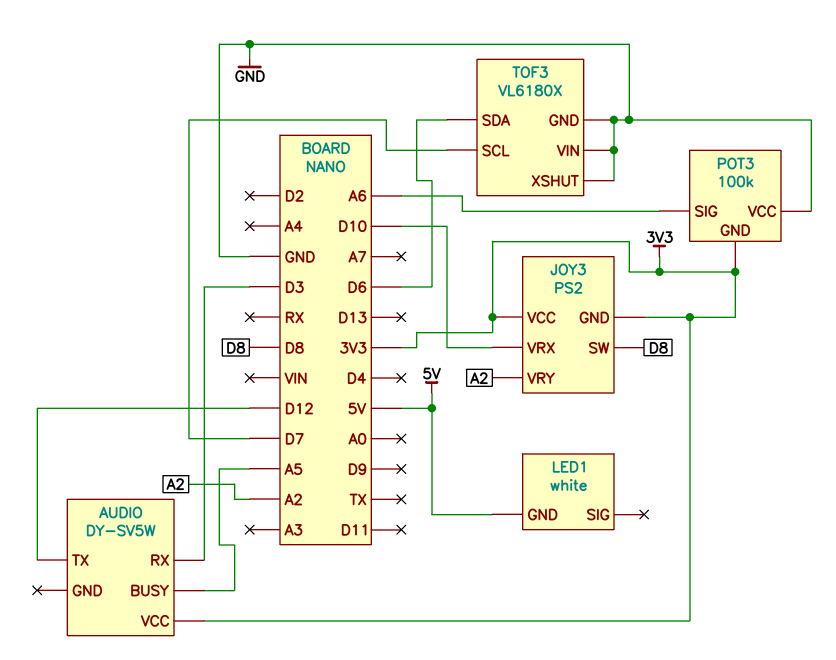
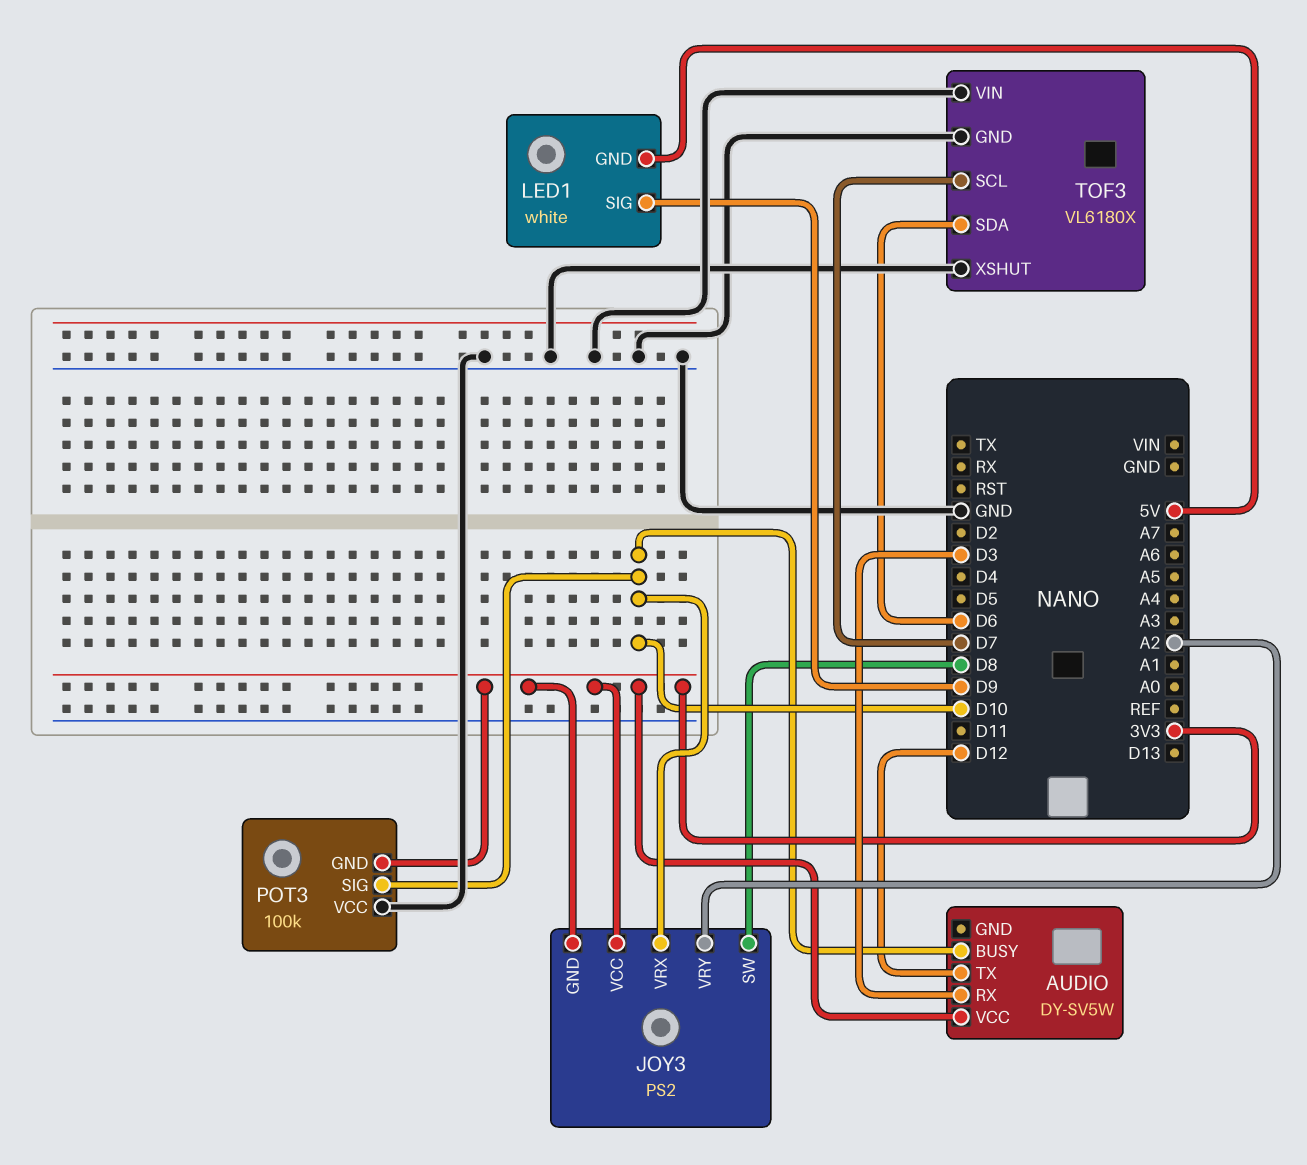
AUDIO pin BUSY: A5 -> D10
LED1 pin SIG: none -> D9
POT3 pin SIG: A6 -> D10

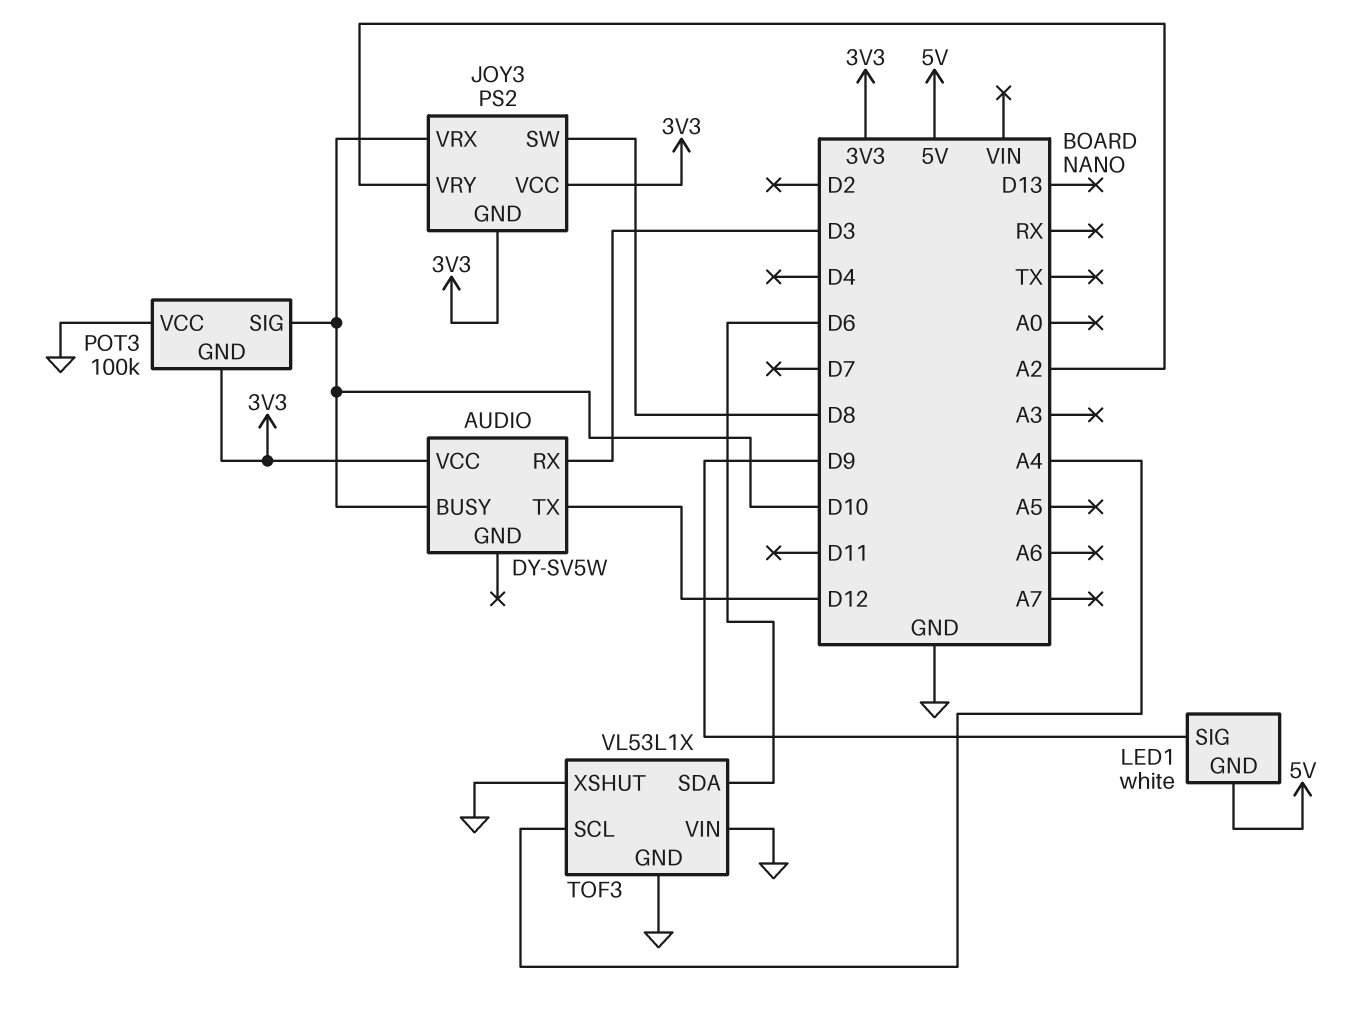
TOF3: VL6180X -> VL53L1X
TOF3 pin SCL: D7 -> A4

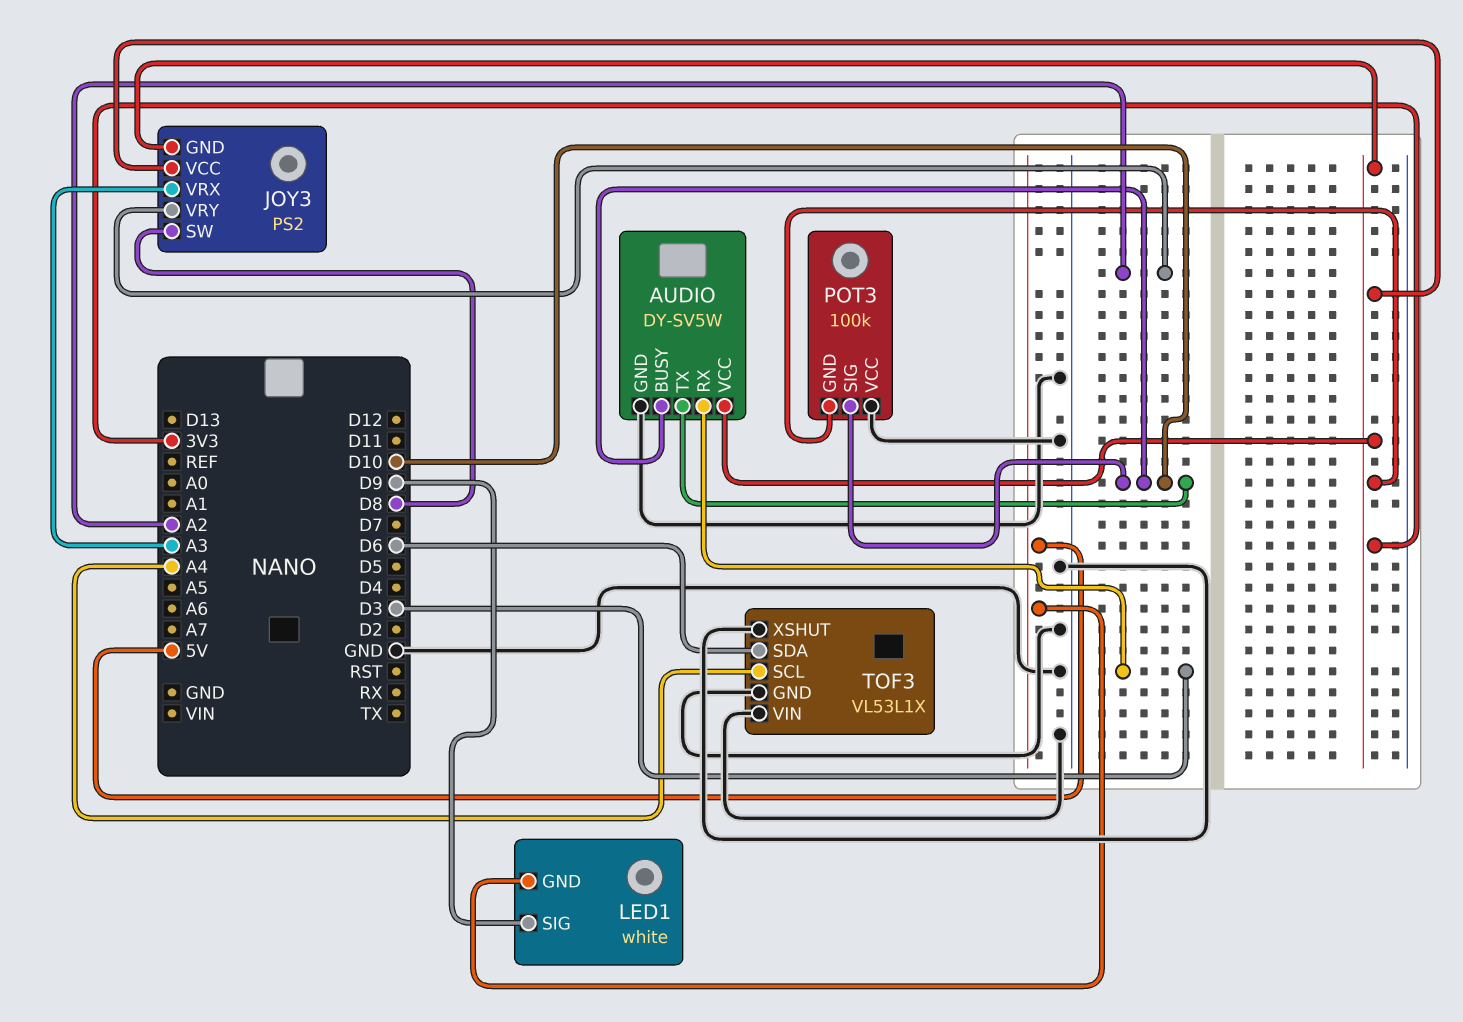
AUDIO pin GND: none -> GND
AUDIO pin TX: D12 -> D10
JOY3 pin VRX: D10 -> A3

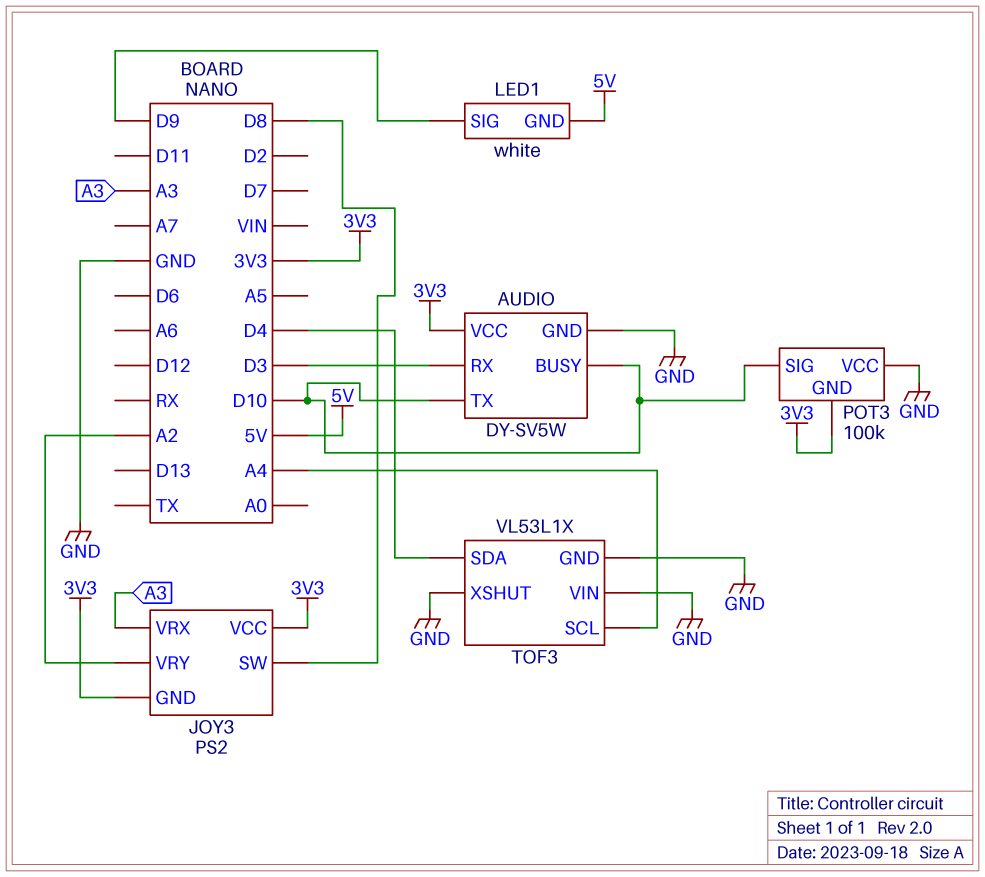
TOF3 pin SDA: D6 -> D4

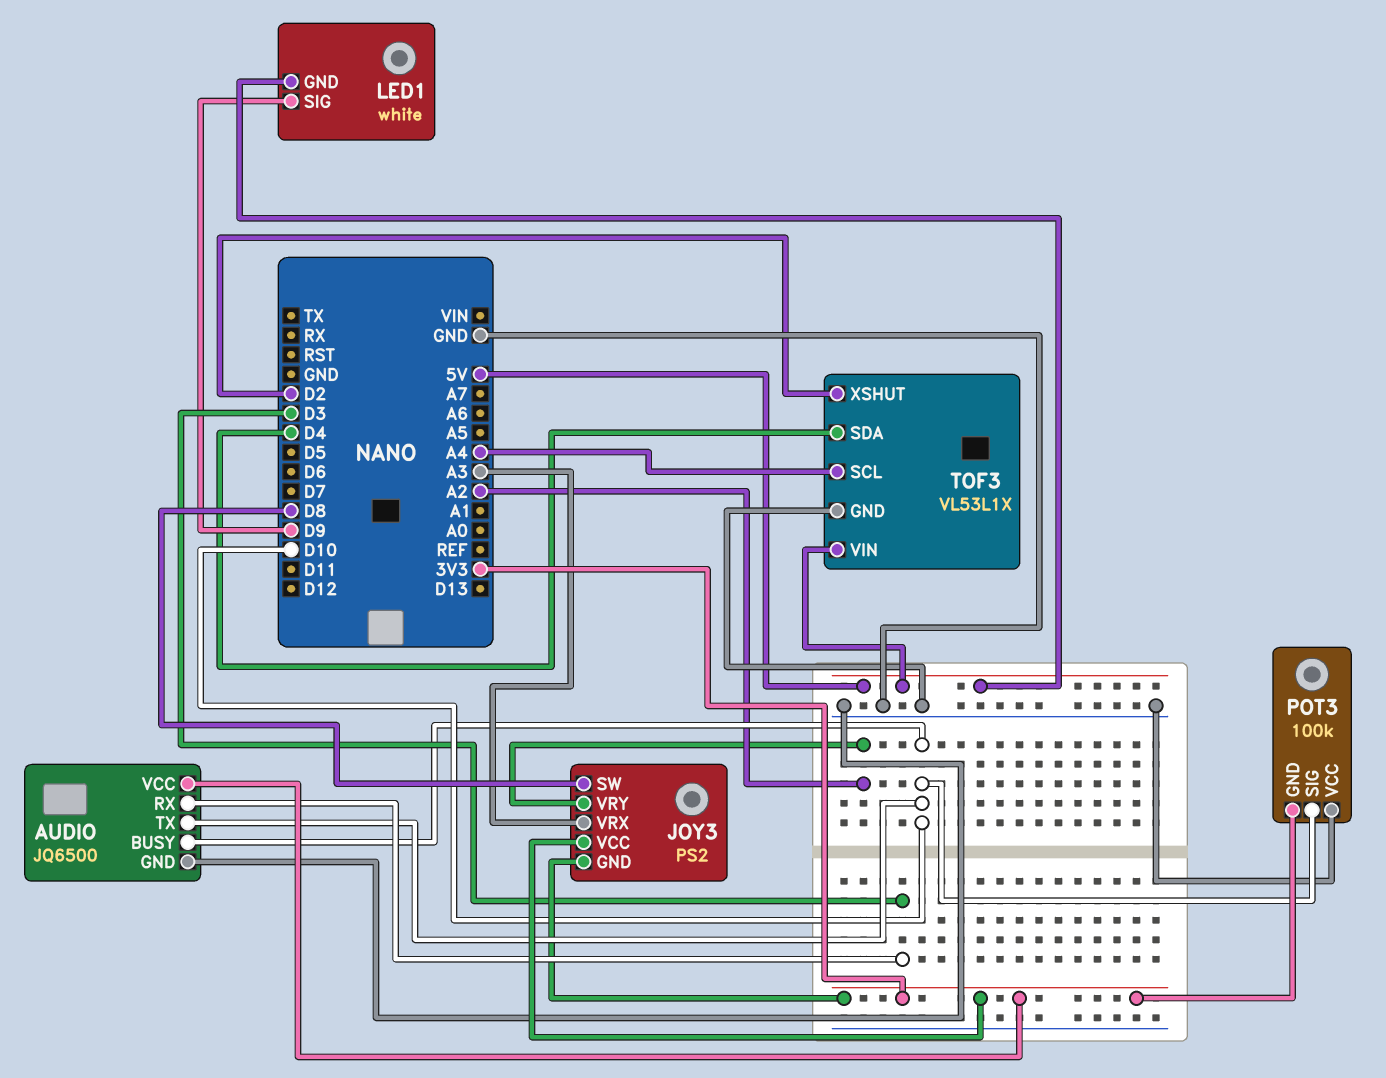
AUDIO: DY-SV5W -> JQ6500
TOF3 pin VIN: GND -> 5V
TOF3 pin XSHUT: GND -> D2

